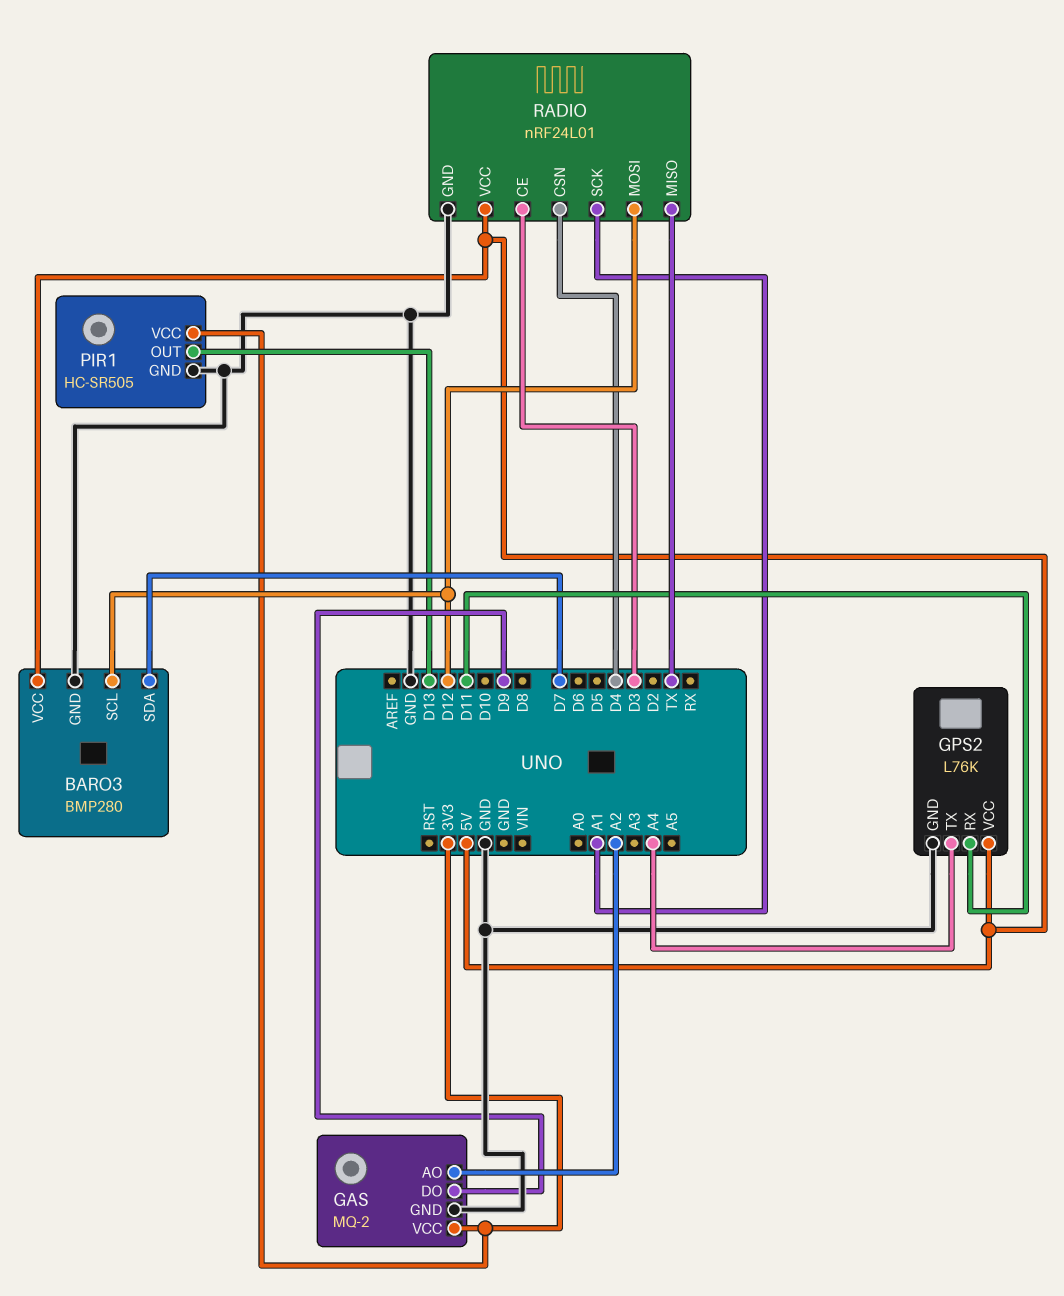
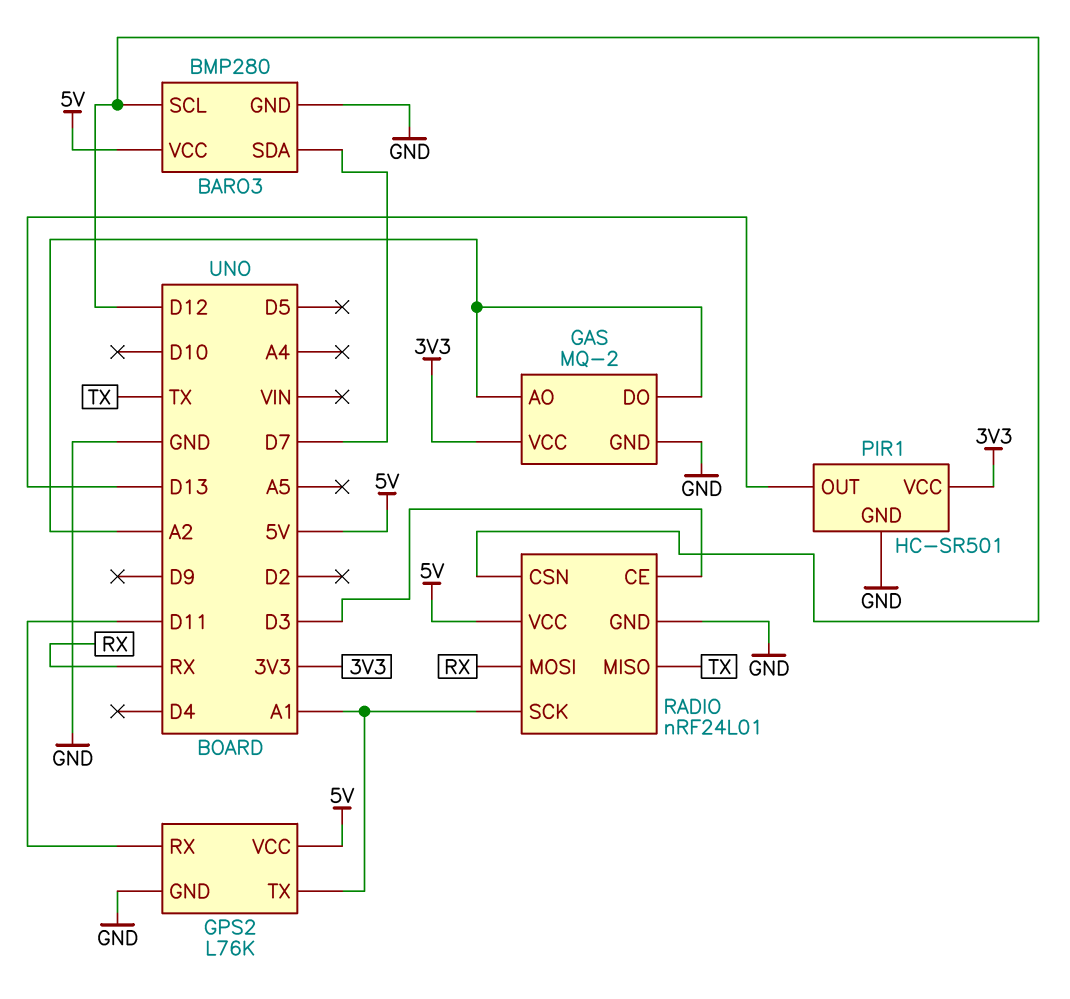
GAS pin DO: D9 -> A2
GPS2 pin TX: A4 -> A1
PIR1: HC-SR505 -> HC-SR501
RADIO pin CSN: D4 -> D12
RADIO pin MOSI: D12 -> RX

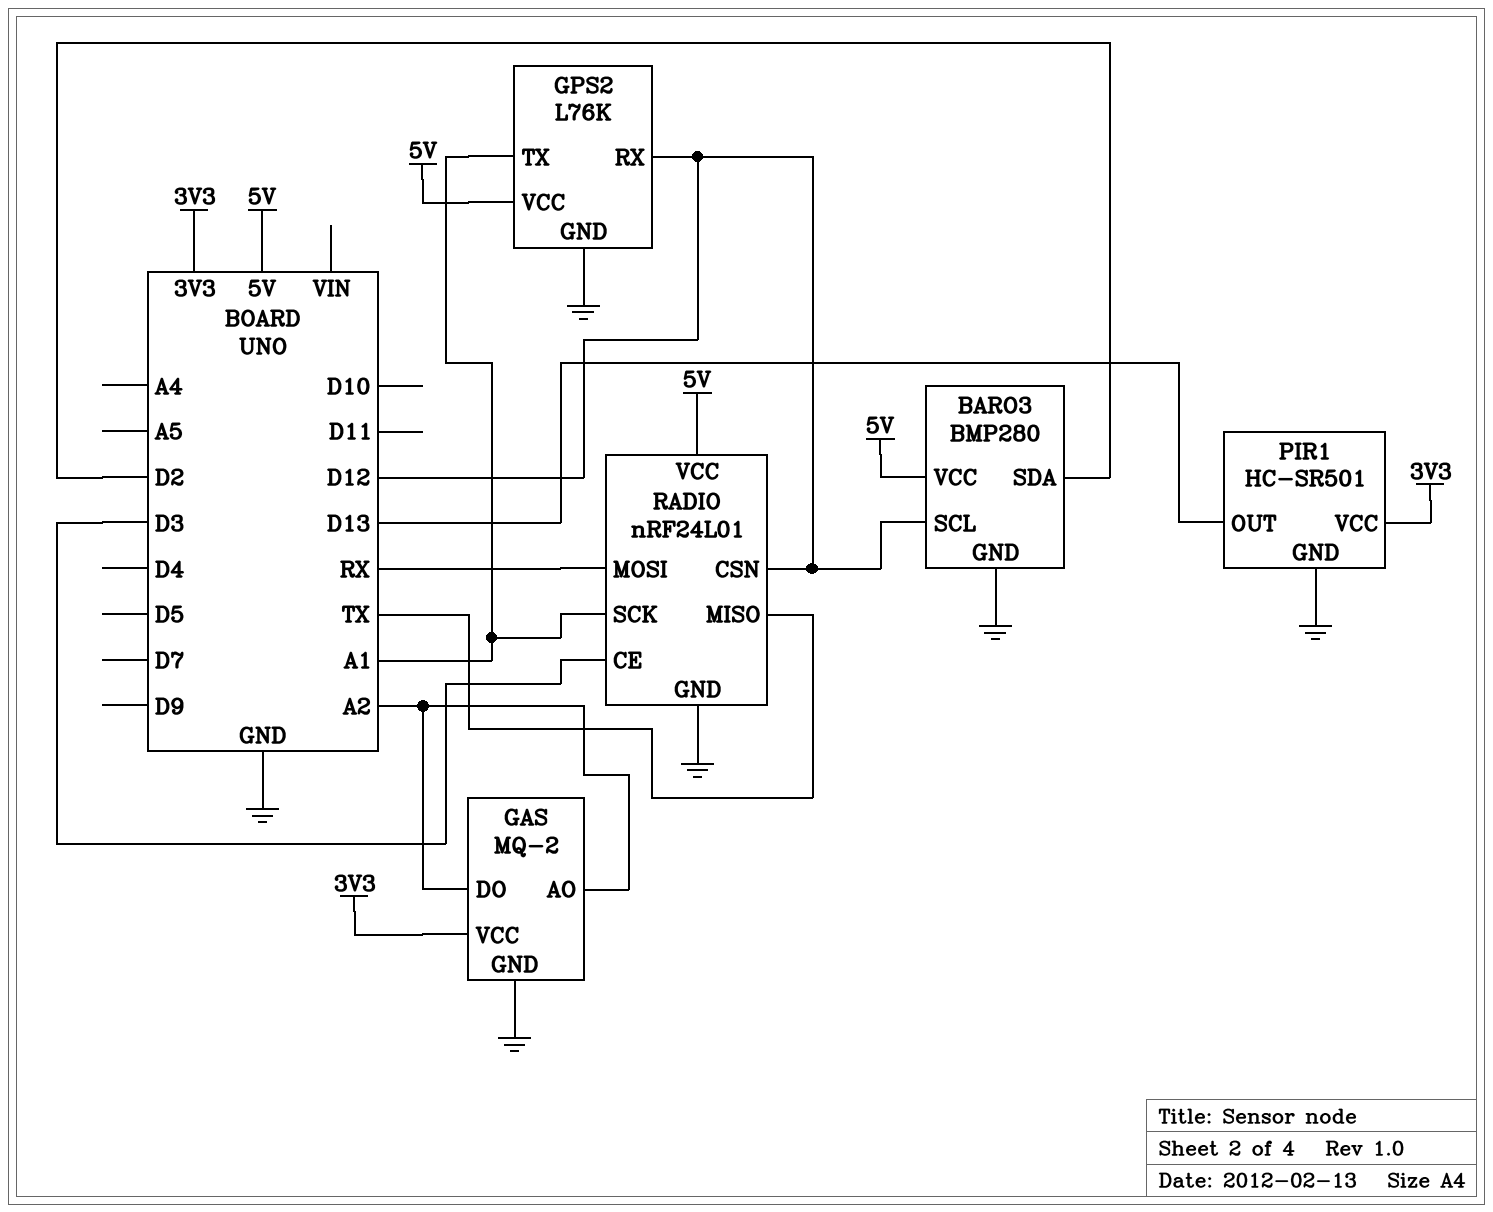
BARO3 pin SDA: D7 -> D2
GPS2 pin RX: D11 -> D12

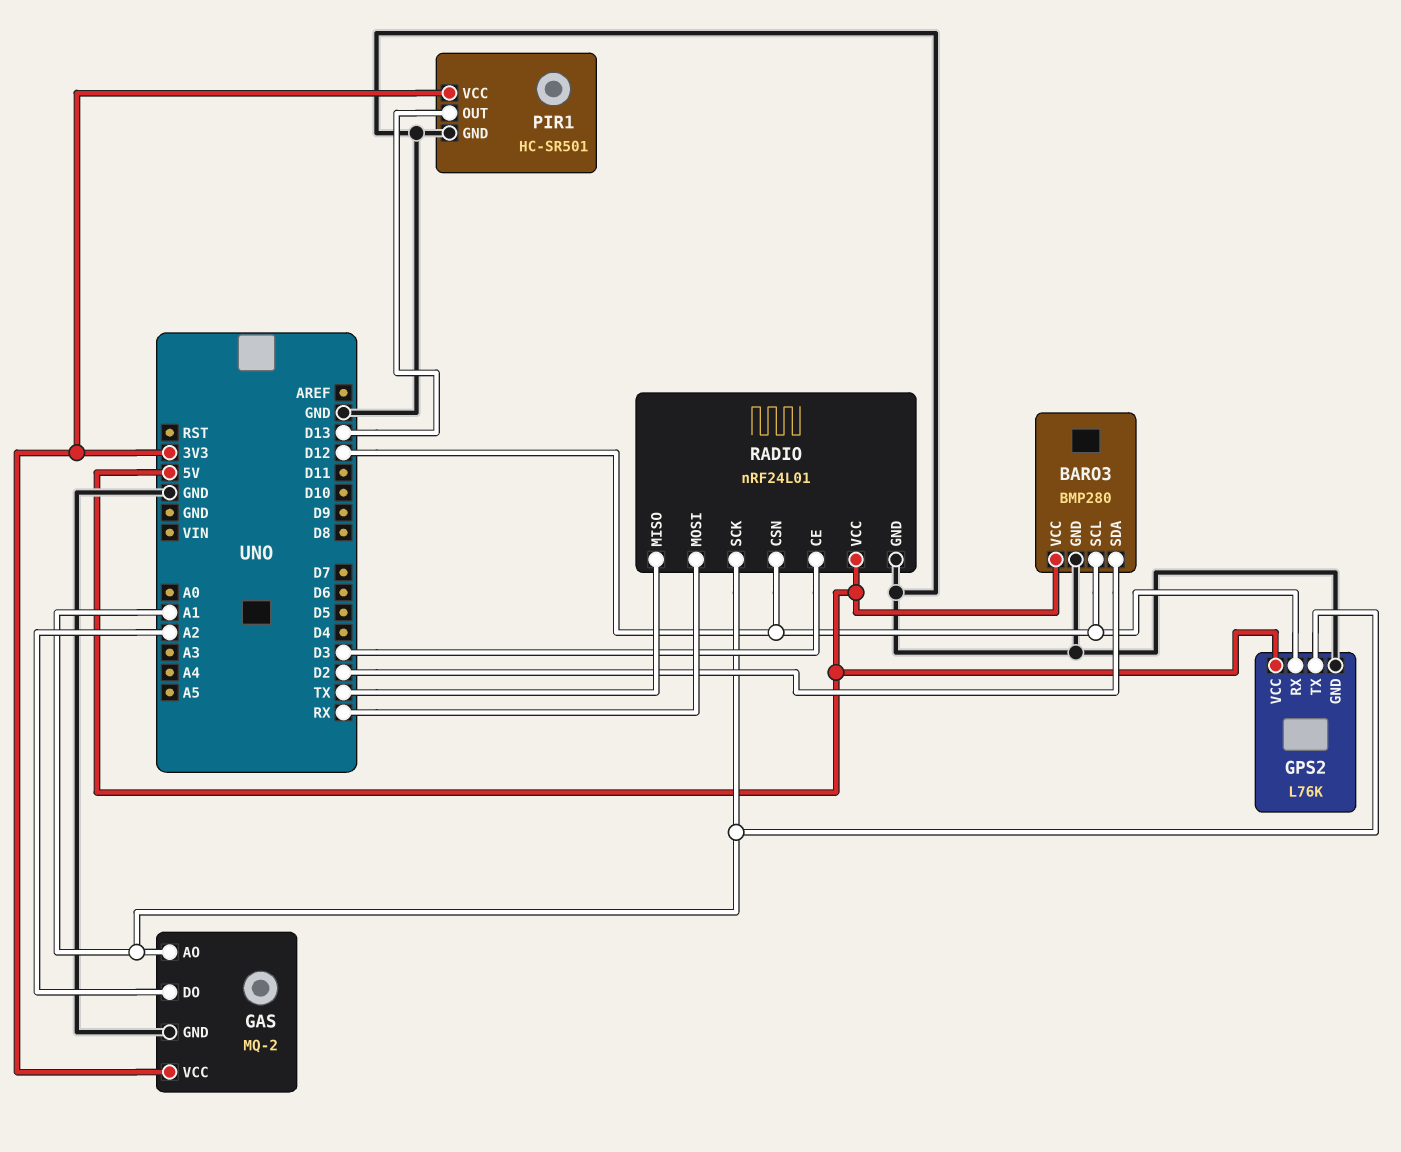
GAS pin AO: A2 -> A1

